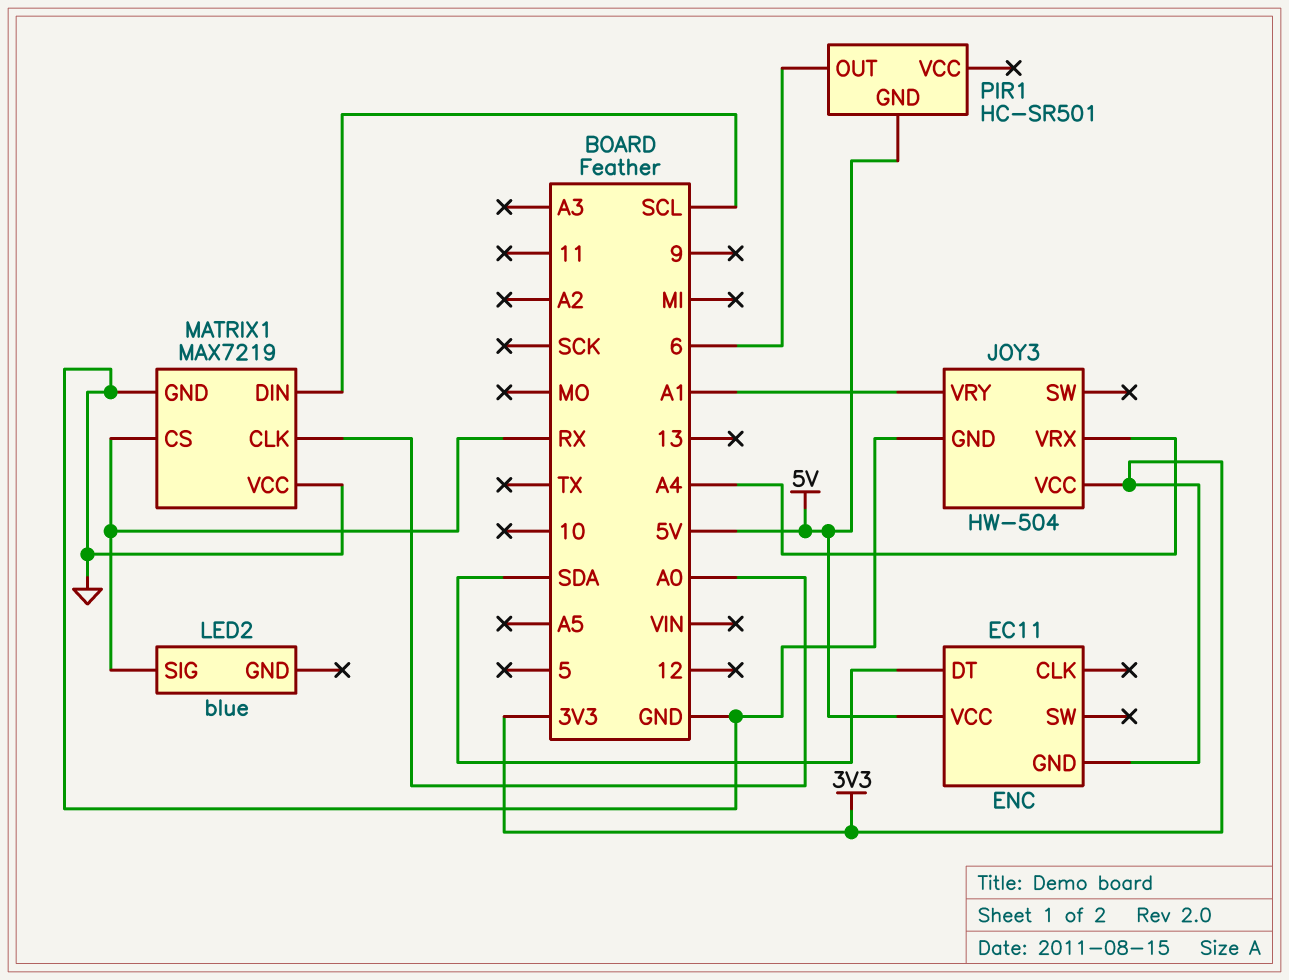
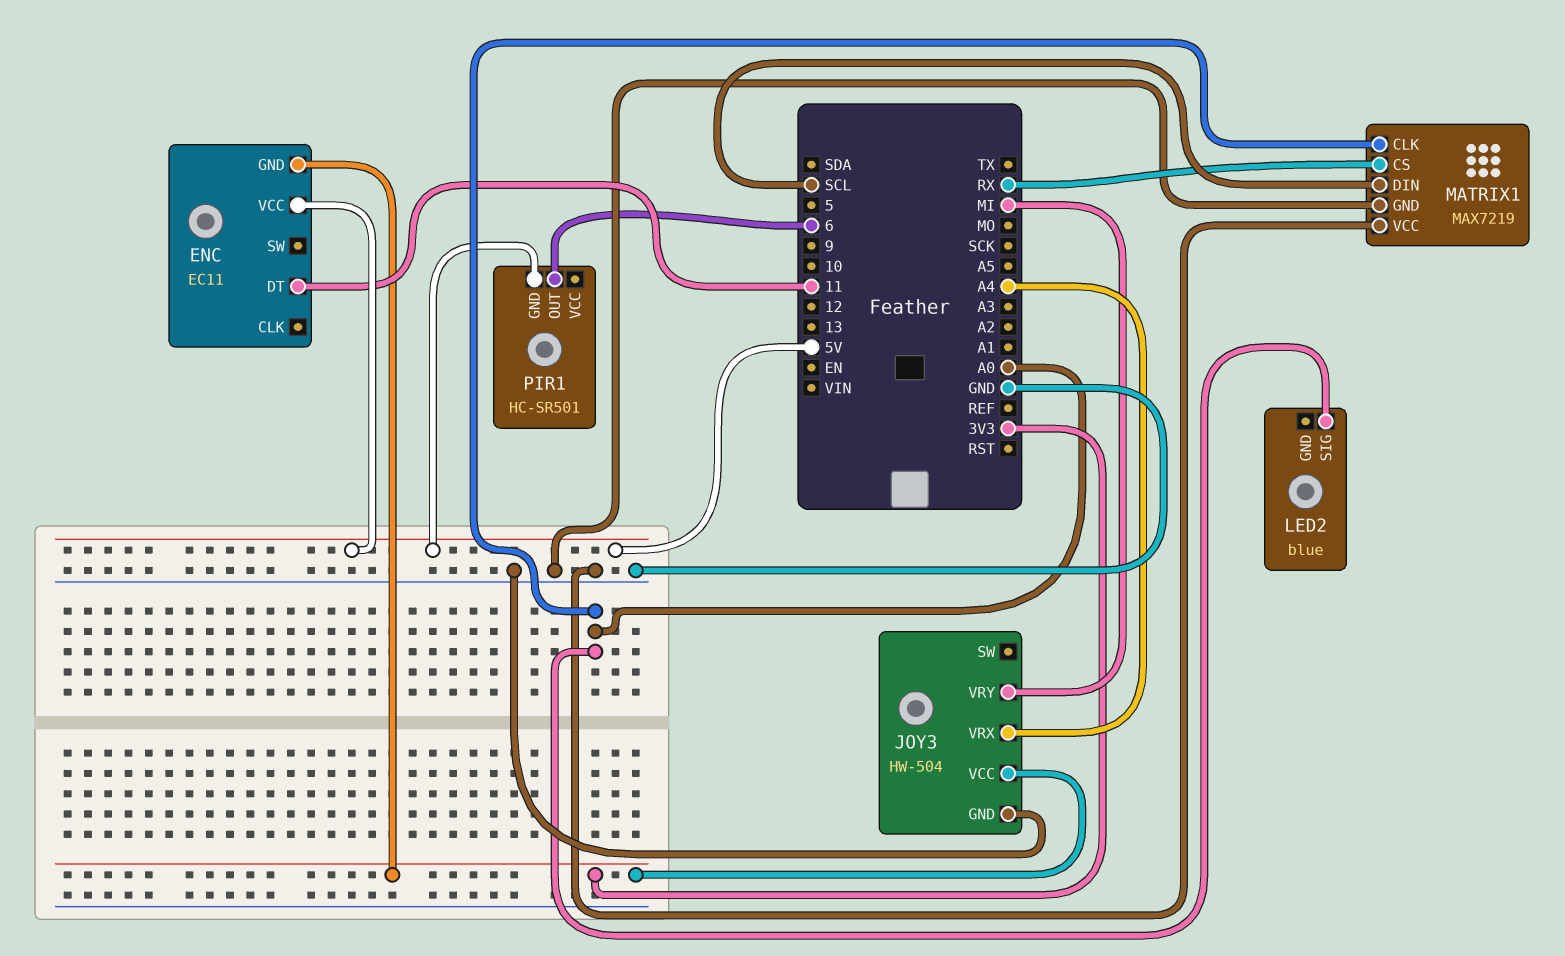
ENC pin DT: SDA -> 11
JOY3 pin VRY: A1 -> MI
LED2 pin SIG: RX -> A0

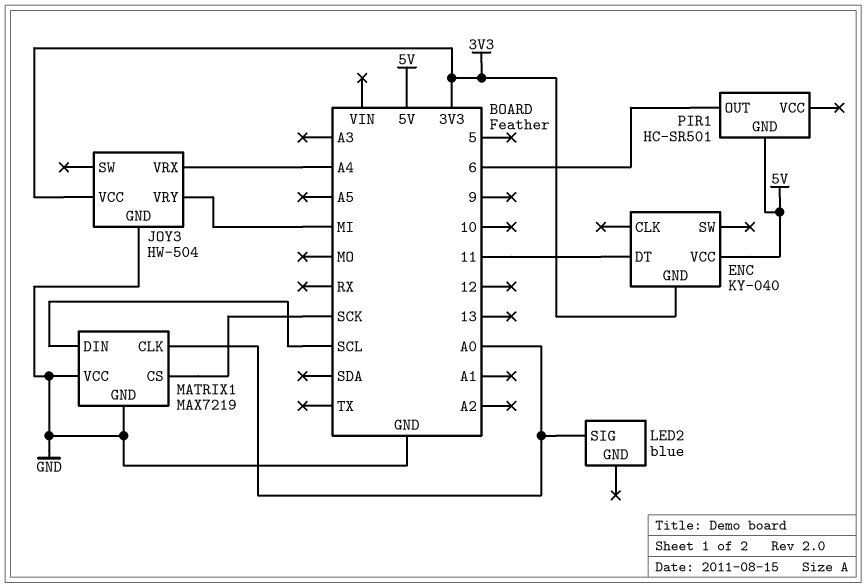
ENC: EC11 -> KY-040
MATRIX1 pin CS: RX -> SCK

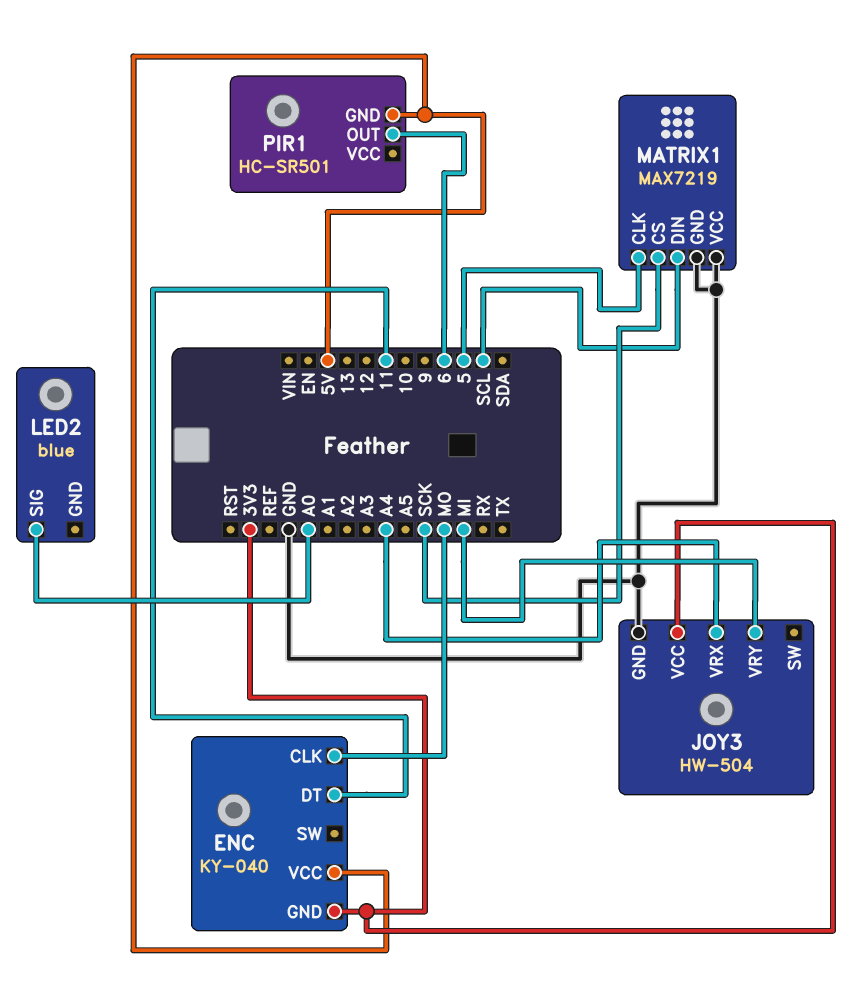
ENC pin CLK: none -> MO
MATRIX1 pin CLK: A0 -> 5

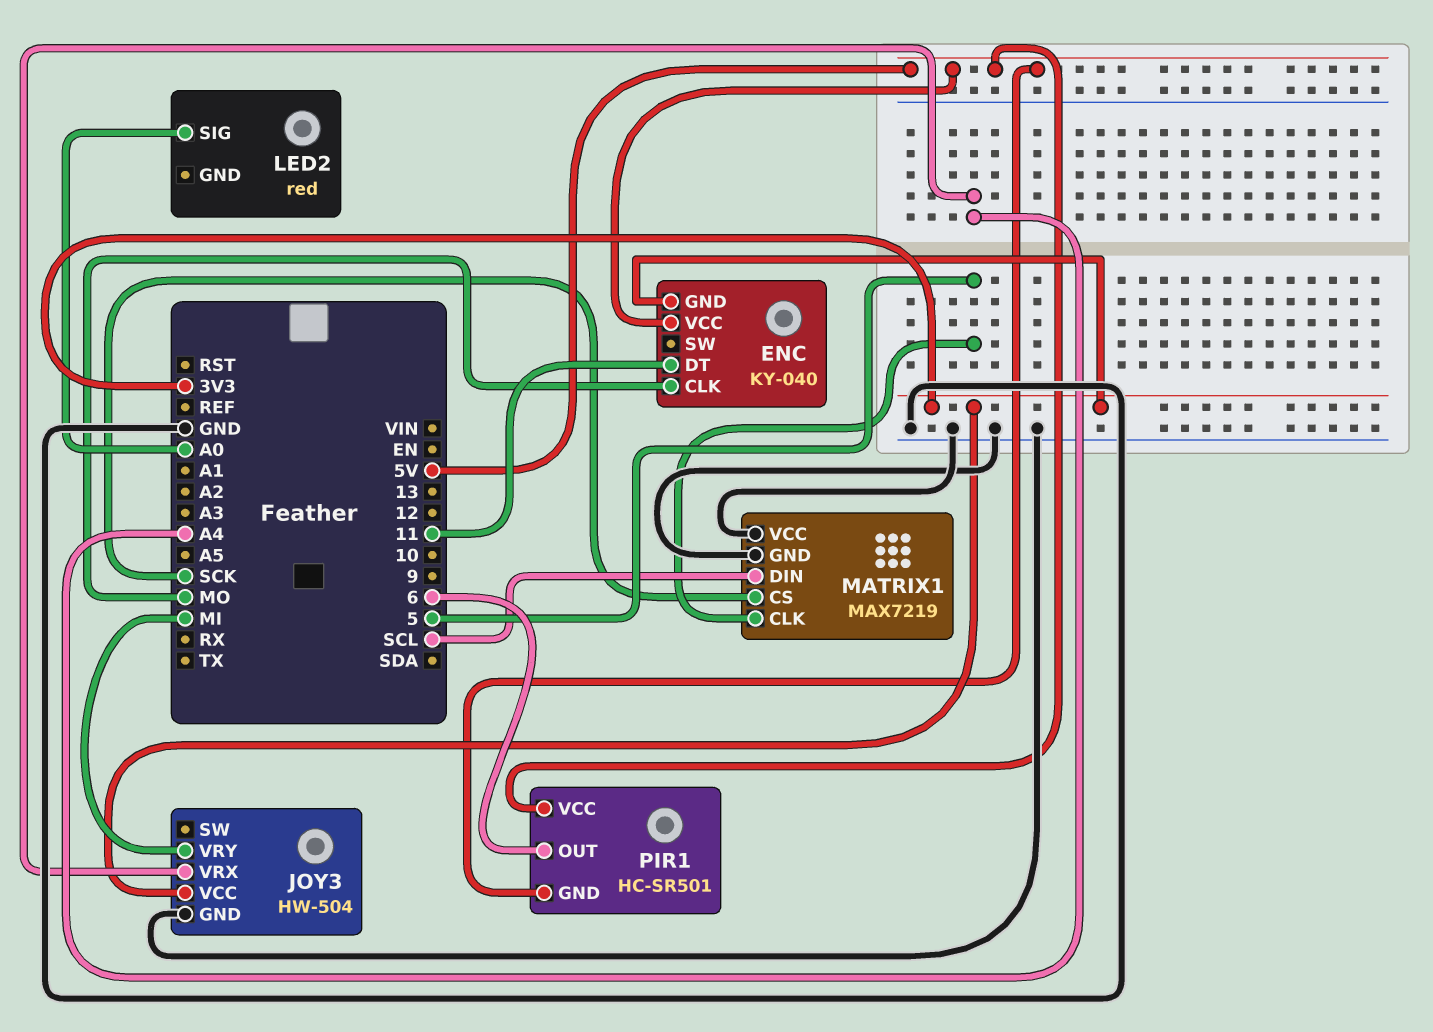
LED2: blue -> red
PIR1 pin VCC: none -> 5V

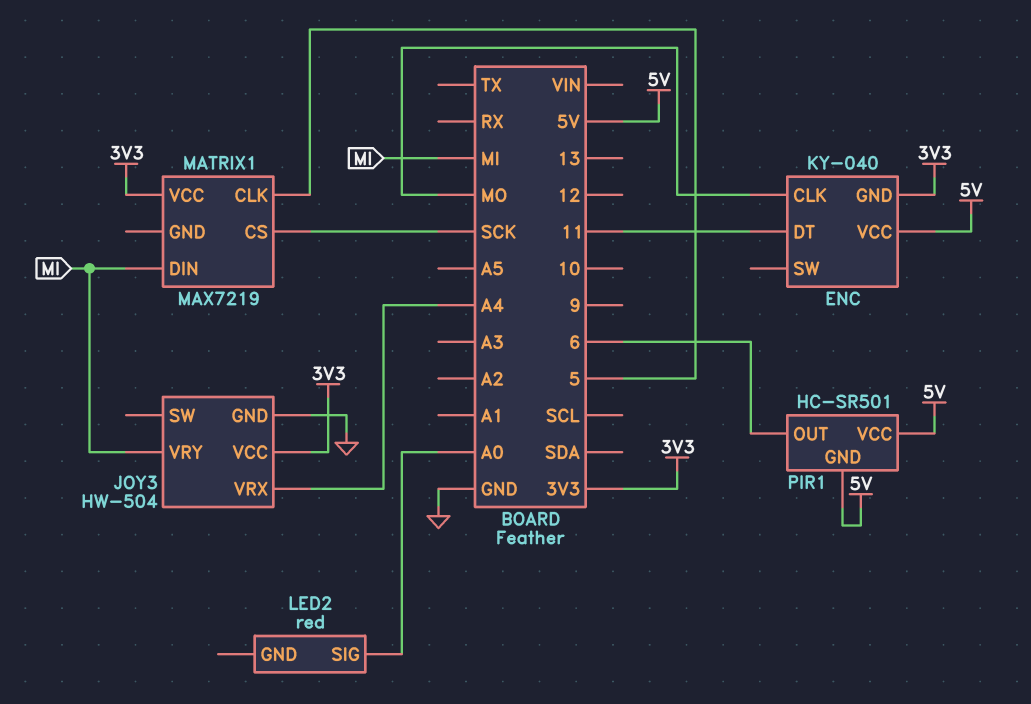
MATRIX1 pin DIN: SCL -> MI
MATRIX1 pin GND: GND -> none
MATRIX1 pin VCC: GND -> 3V3

